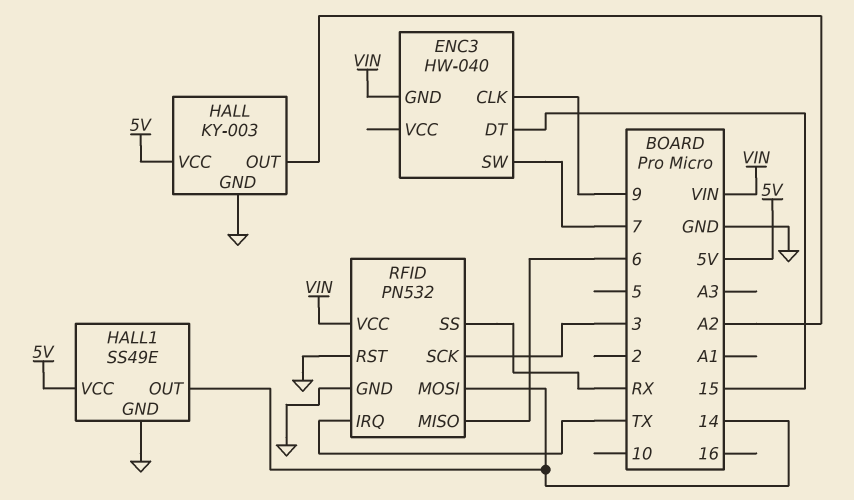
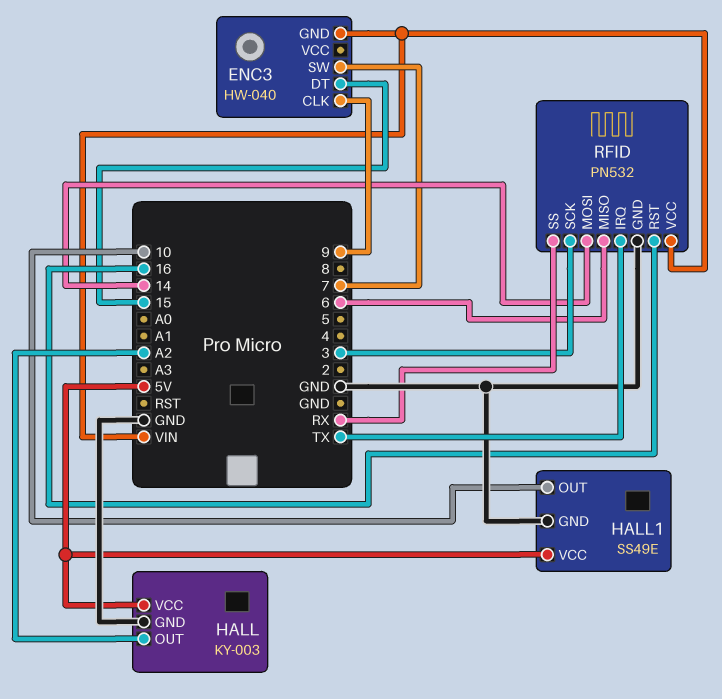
HALL1 pin OUT: 14 -> 10
RFID pin RST: GND -> 16

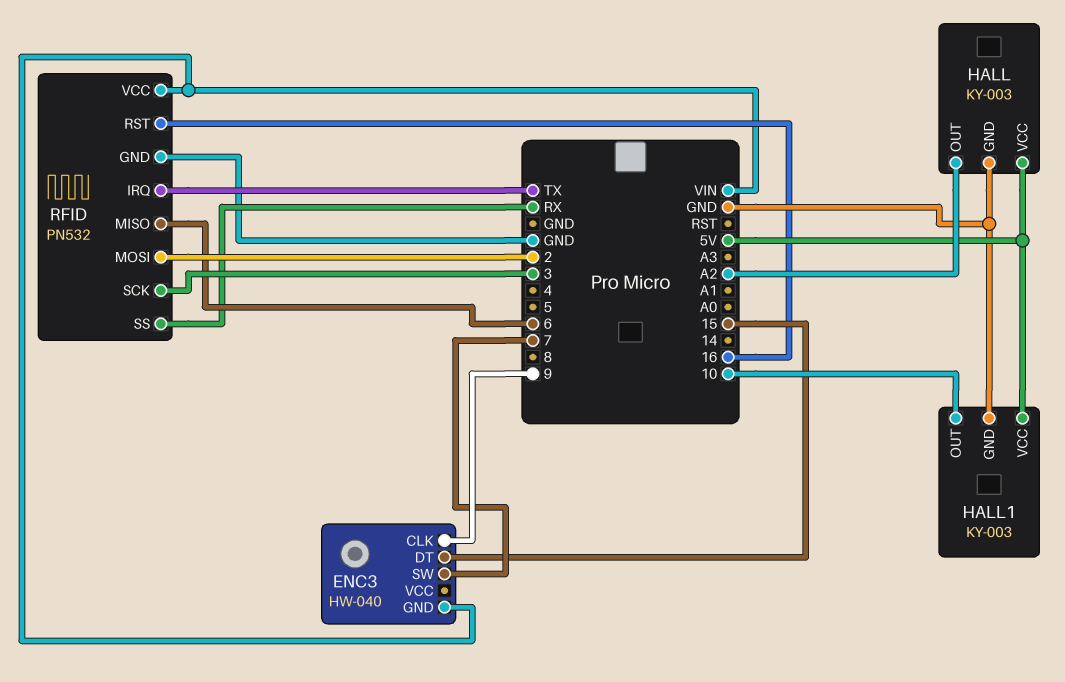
HALL1: SS49E -> KY-003
RFID pin MOSI: 14 -> 2

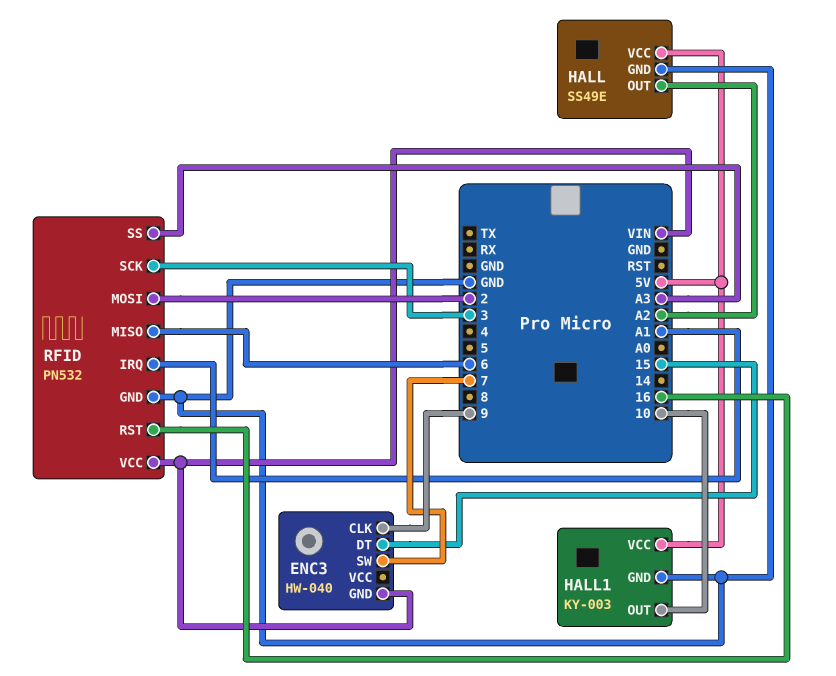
HALL: KY-003 -> SS49E
RFID pin IRQ: TX -> A1
RFID pin SS: RX -> A3

